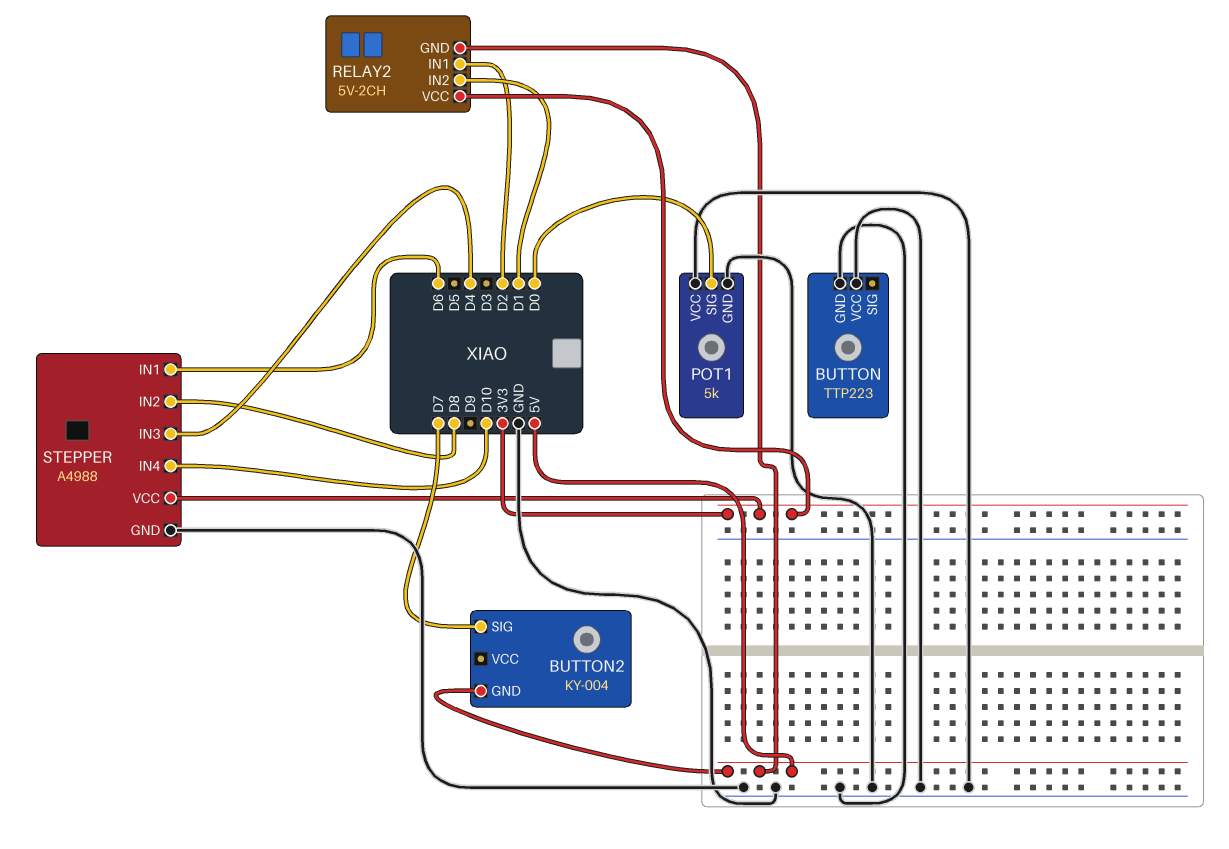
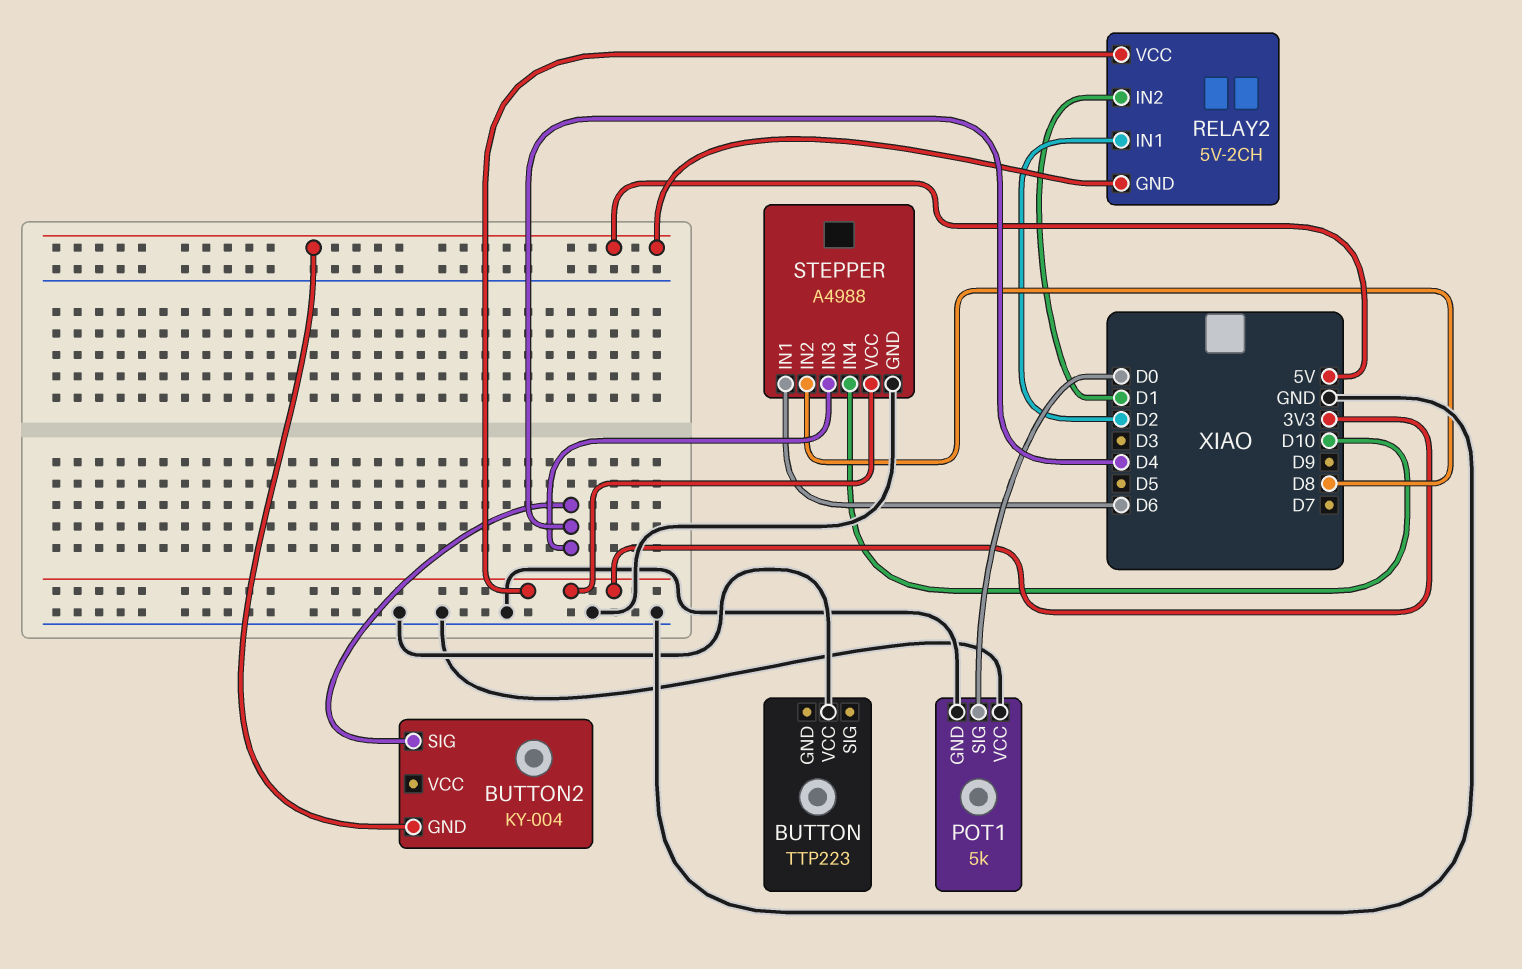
BUTTON pin GND: GND -> none
BUTTON2 pin SIG: D7 -> D4

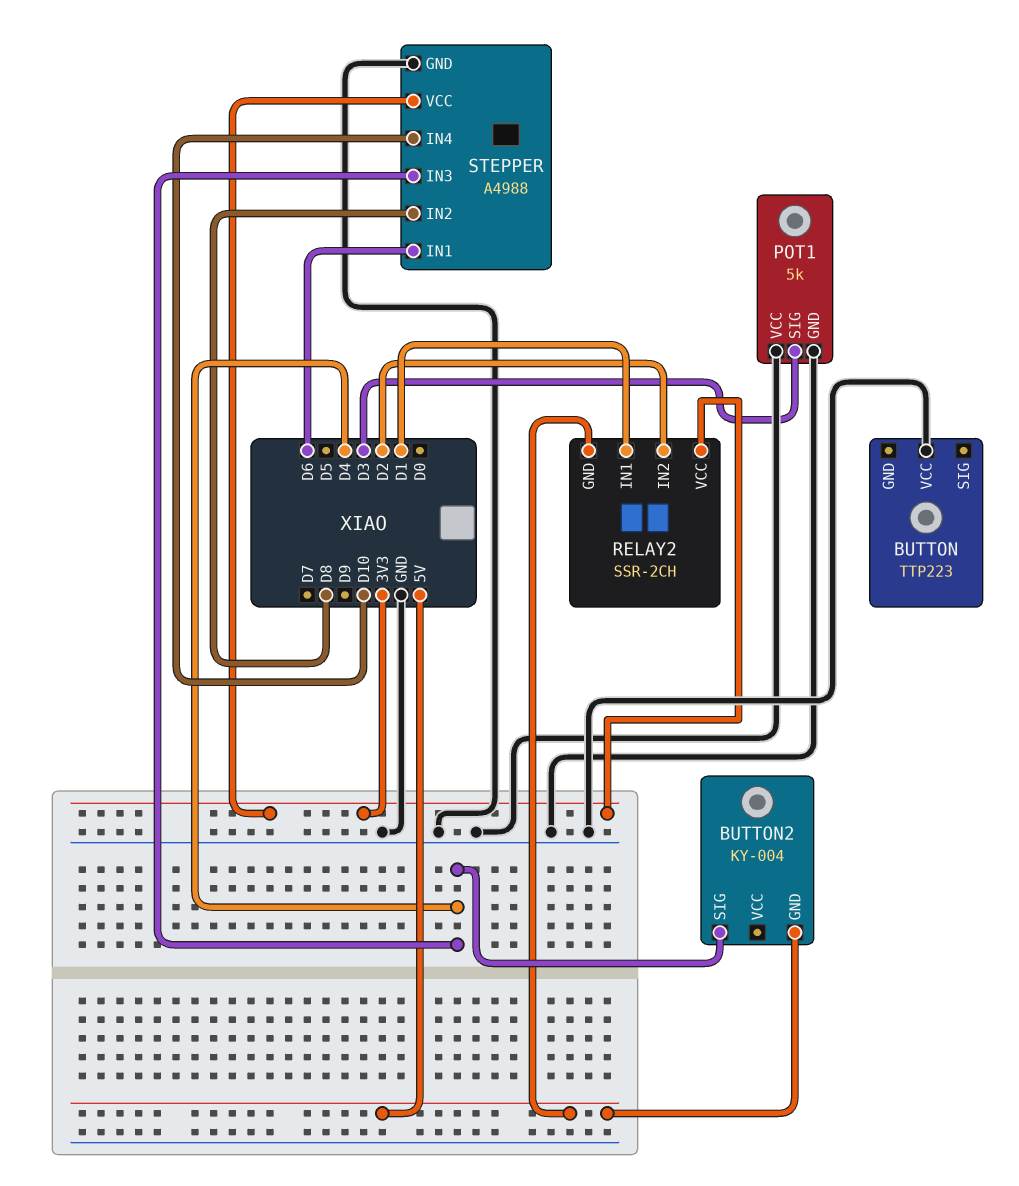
POT1 pin SIG: D0 -> D3
RELAY2: 5V-2CH -> SSR-2CH
RELAY2 pin IN1: D2 -> D1
RELAY2 pin IN2: D1 -> D2

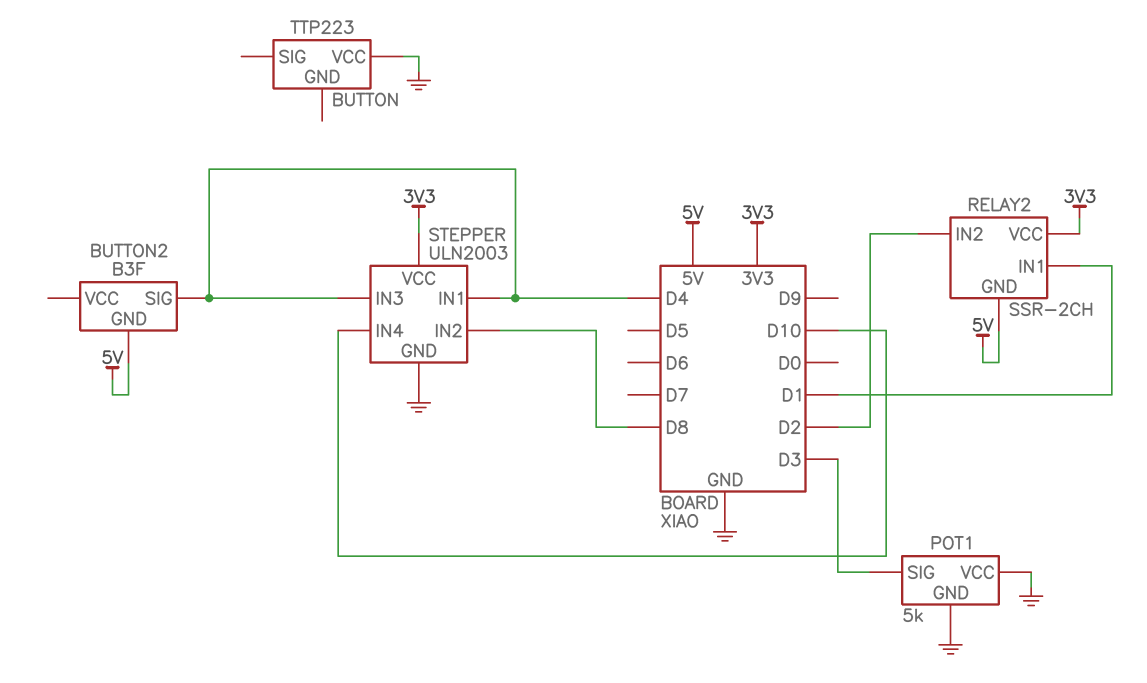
BUTTON2: KY-004 -> B3F
STEPPER: A4988 -> ULN2003
STEPPER pin IN1: D6 -> D4

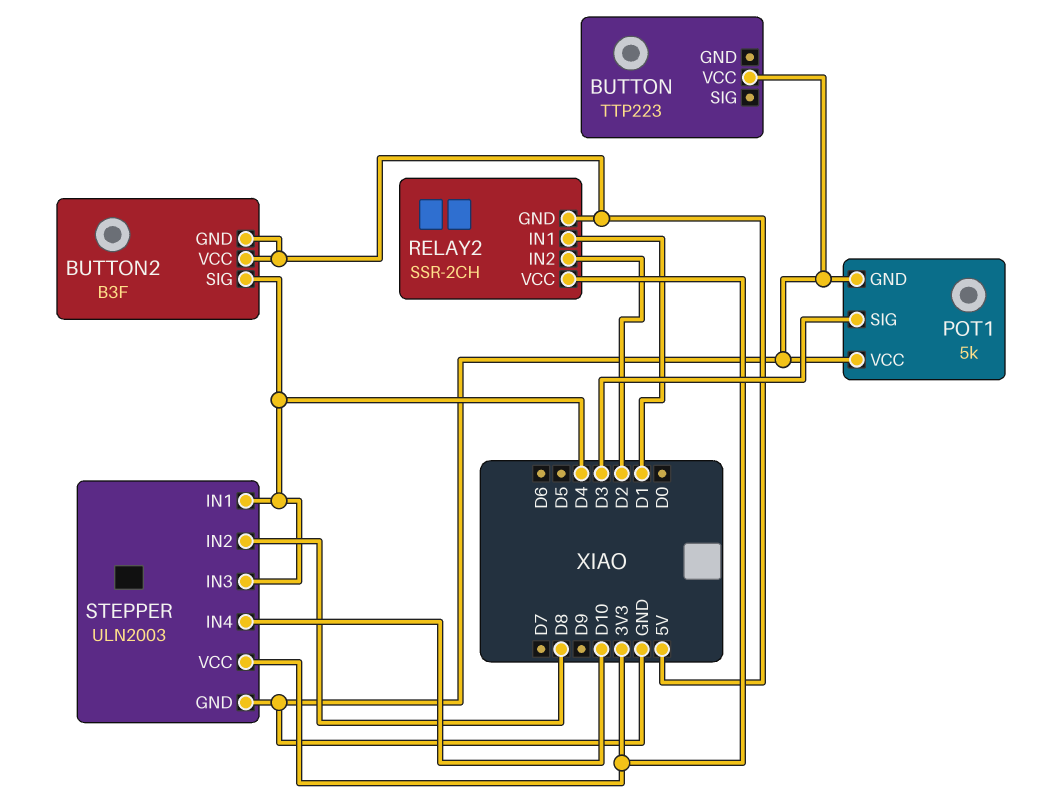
BUTTON2 pin VCC: none -> 5V

